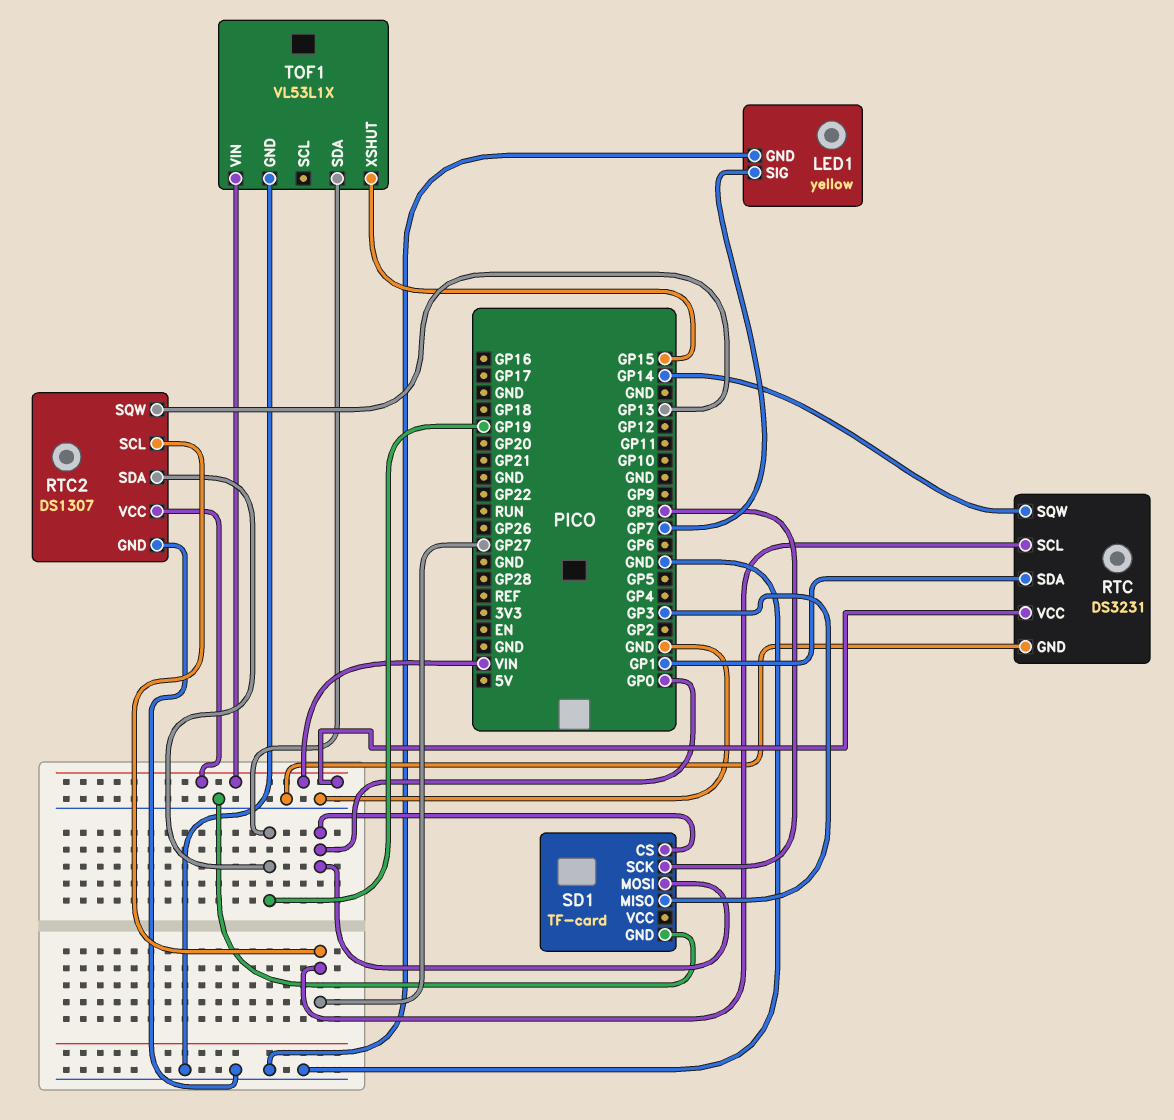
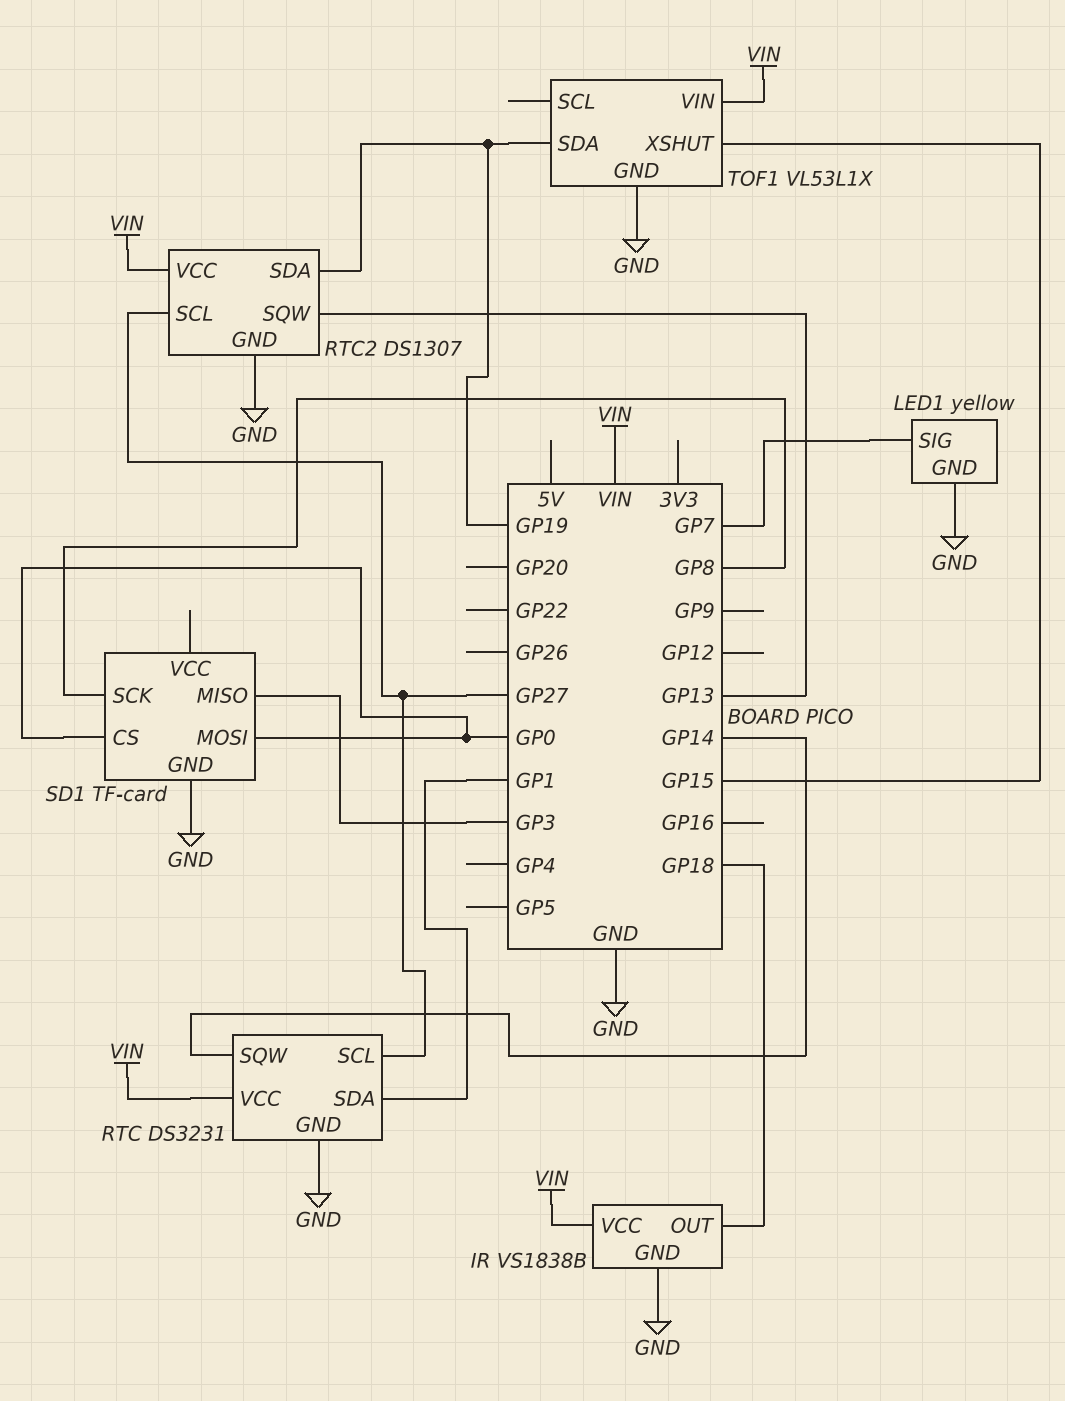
IR: none -> VS1838B
IR pin GND: none -> GND
IR pin OUT: none -> GP18
IR pin VCC: none -> VIN

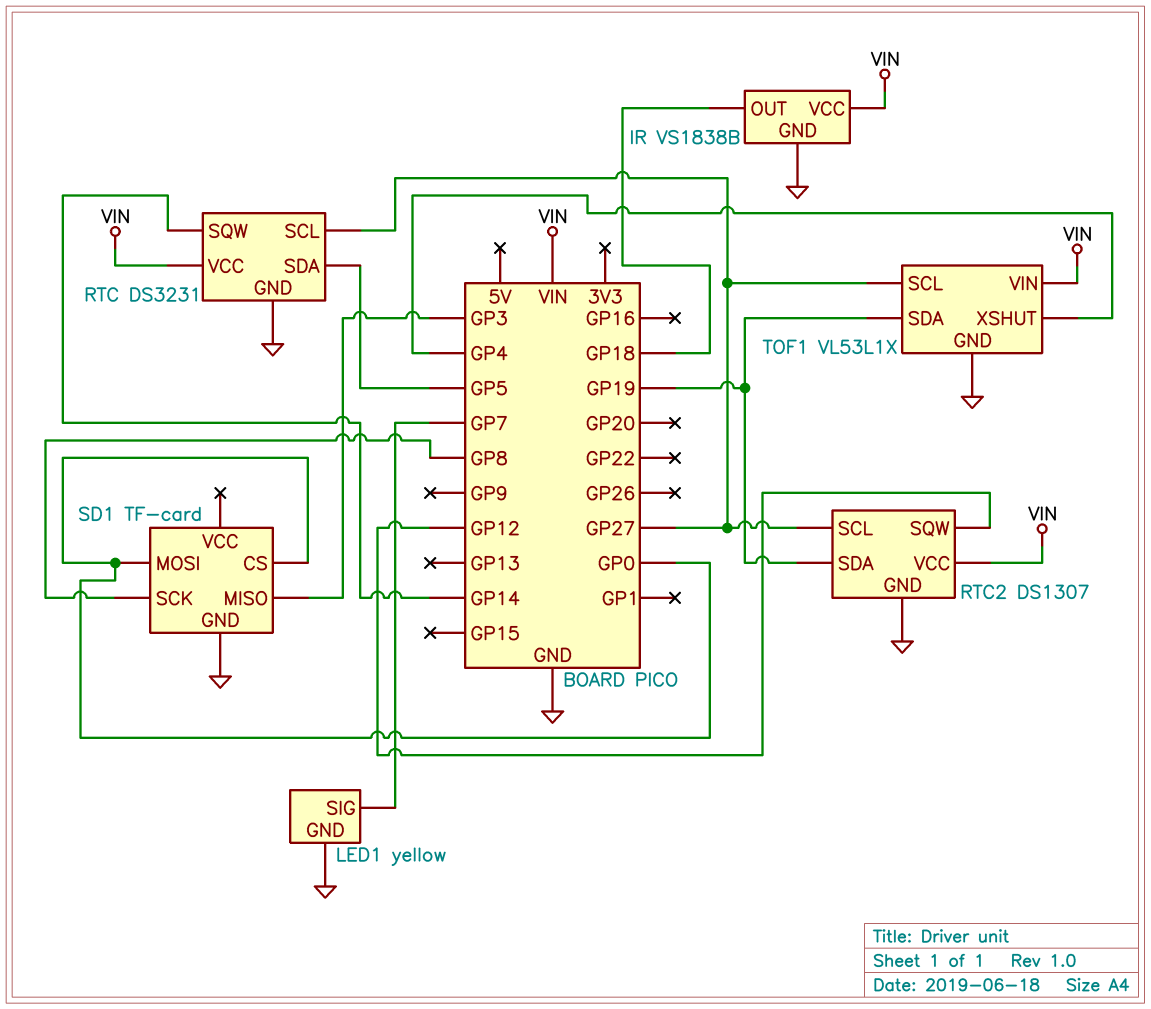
RTC pin SDA: GP1 -> GP5
RTC2 pin SQW: GP13 -> GP12
TOF1 pin SCL: none -> GP27
TOF1 pin XSHUT: GP15 -> GP4

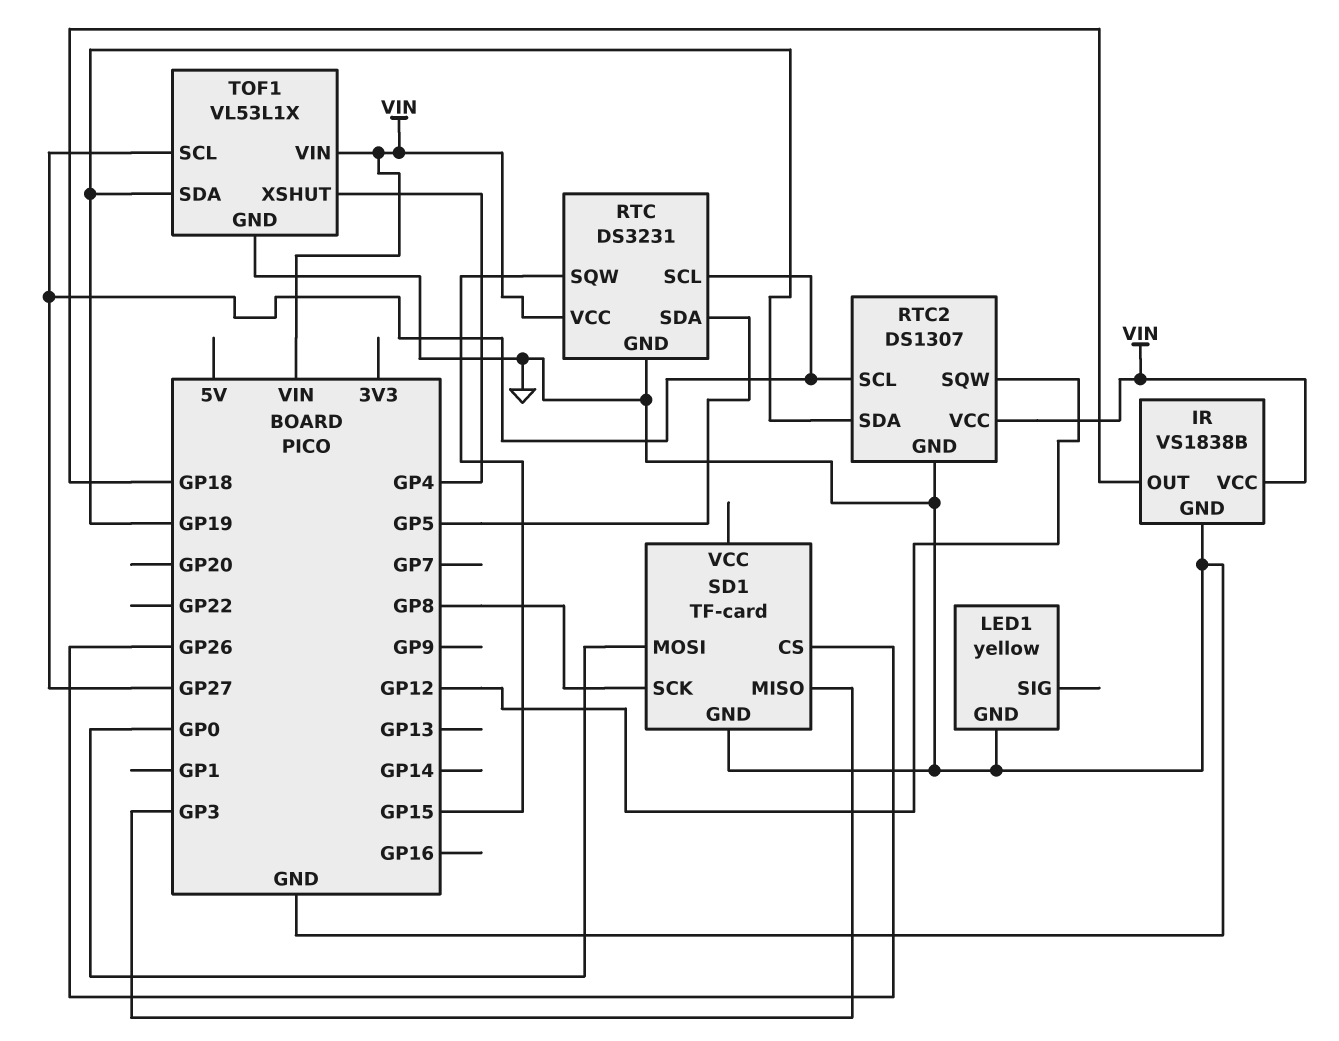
LED1 pin SIG: GP7 -> none
RTC pin SQW: GP14 -> GP15
SD1 pin CS: GP0 -> GP26

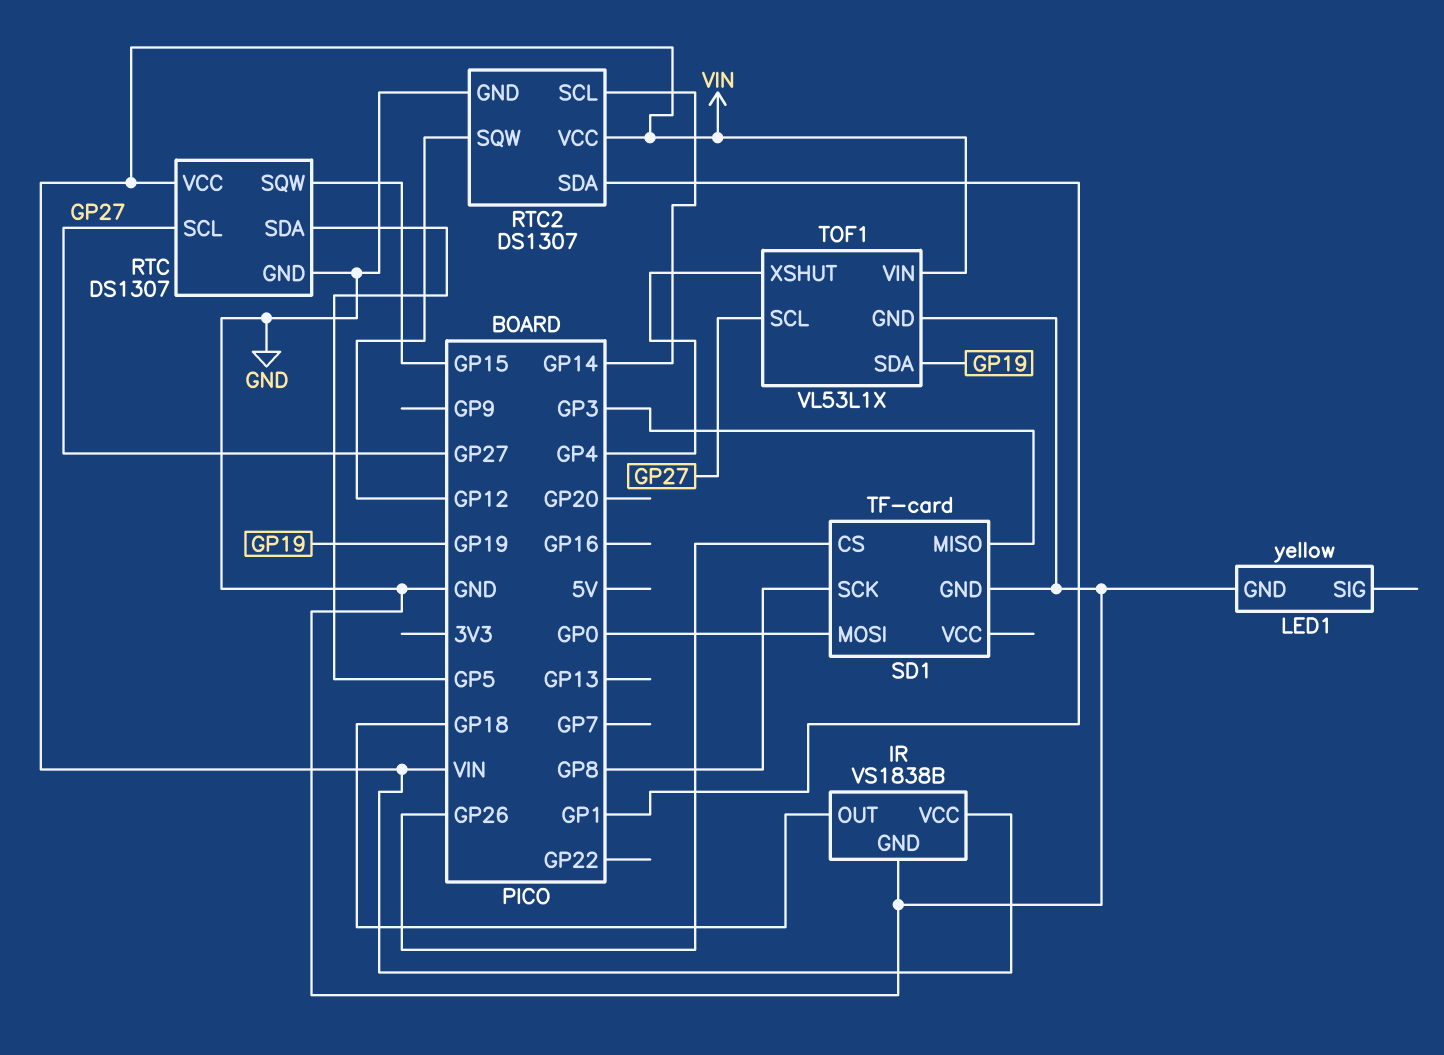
RTC: DS3231 -> DS1307
RTC2 pin SCL: GP27 -> GP14
RTC2 pin SDA: GP19 -> GP1

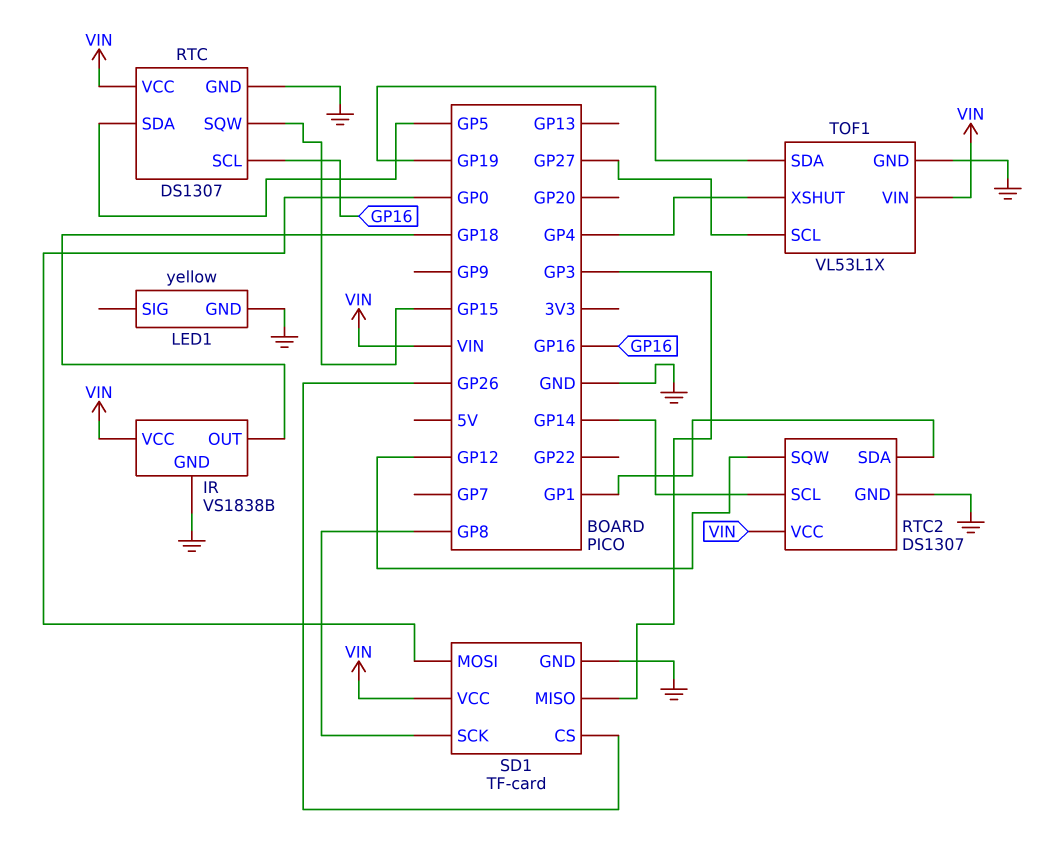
RTC pin SCL: GP27 -> GP16
SD1 pin VCC: none -> VIN

